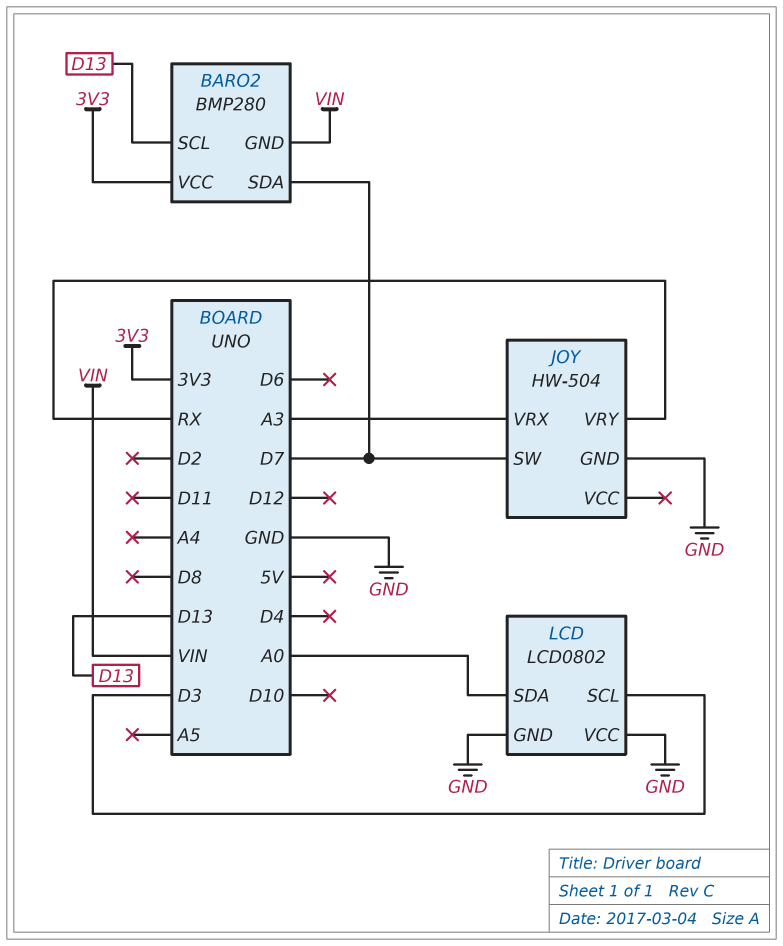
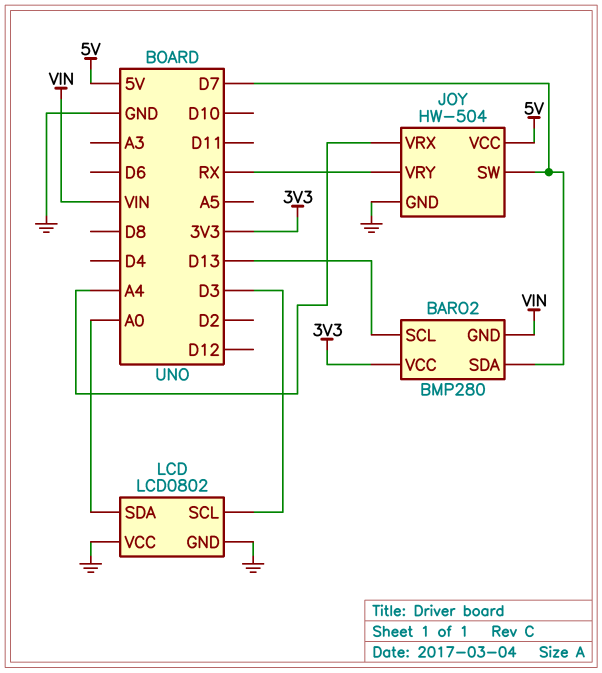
JOY pin VCC: none -> 5V
JOY pin VRX: A3 -> A4

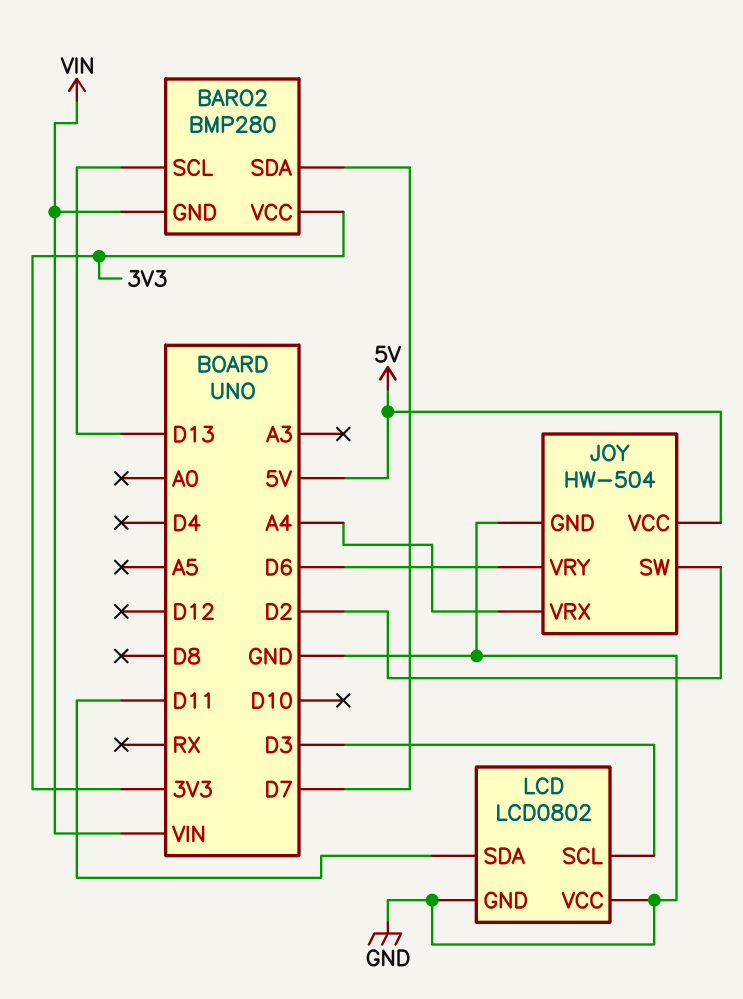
JOY pin SW: D7 -> D2
JOY pin VRY: RX -> D6
LCD pin SDA: A0 -> D11

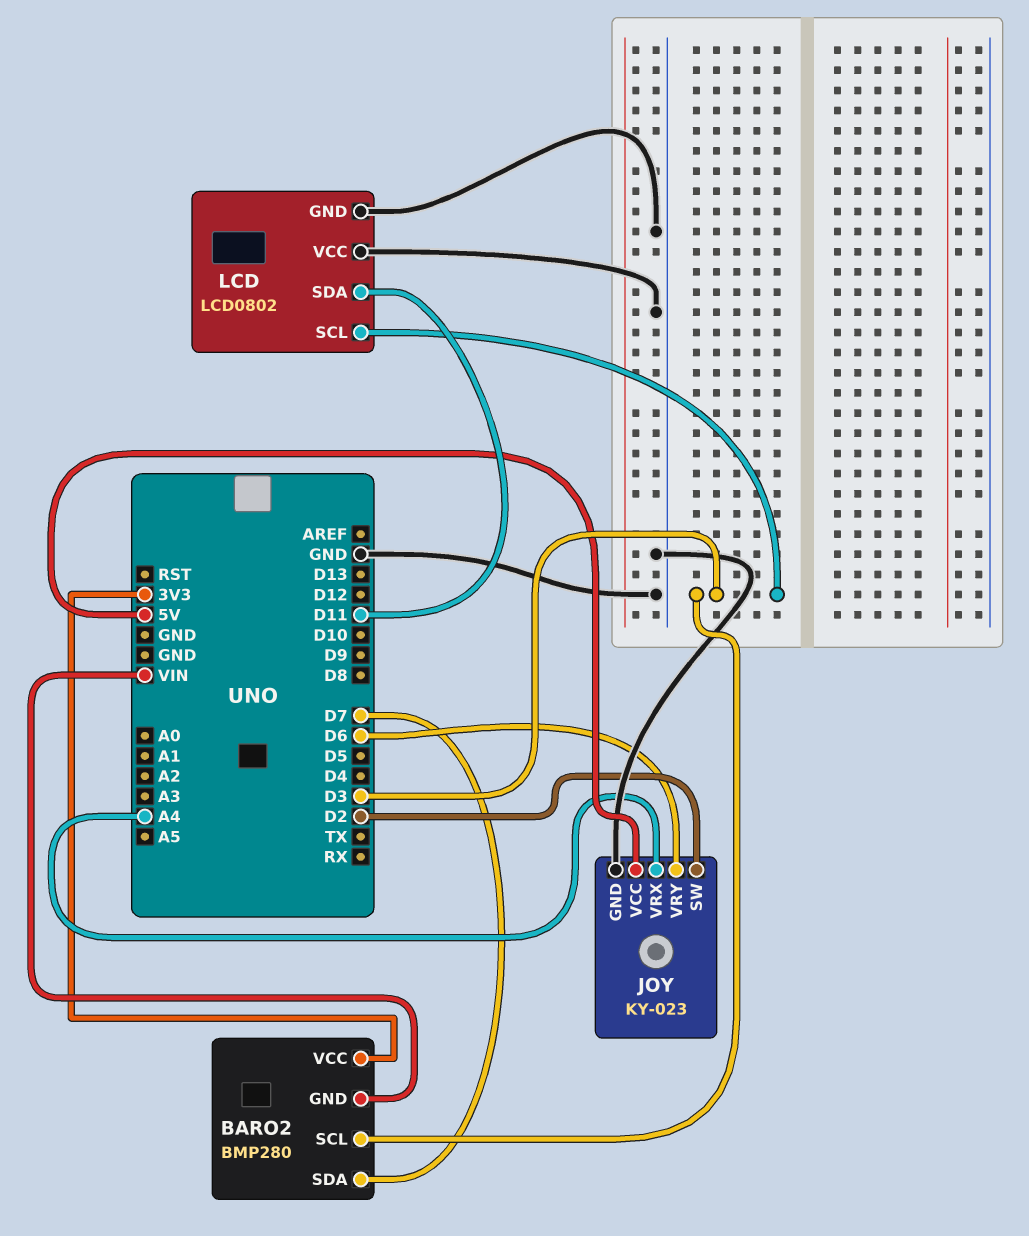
BARO2 pin SCL: D13 -> D3
JOY: HW-504 -> KY-023

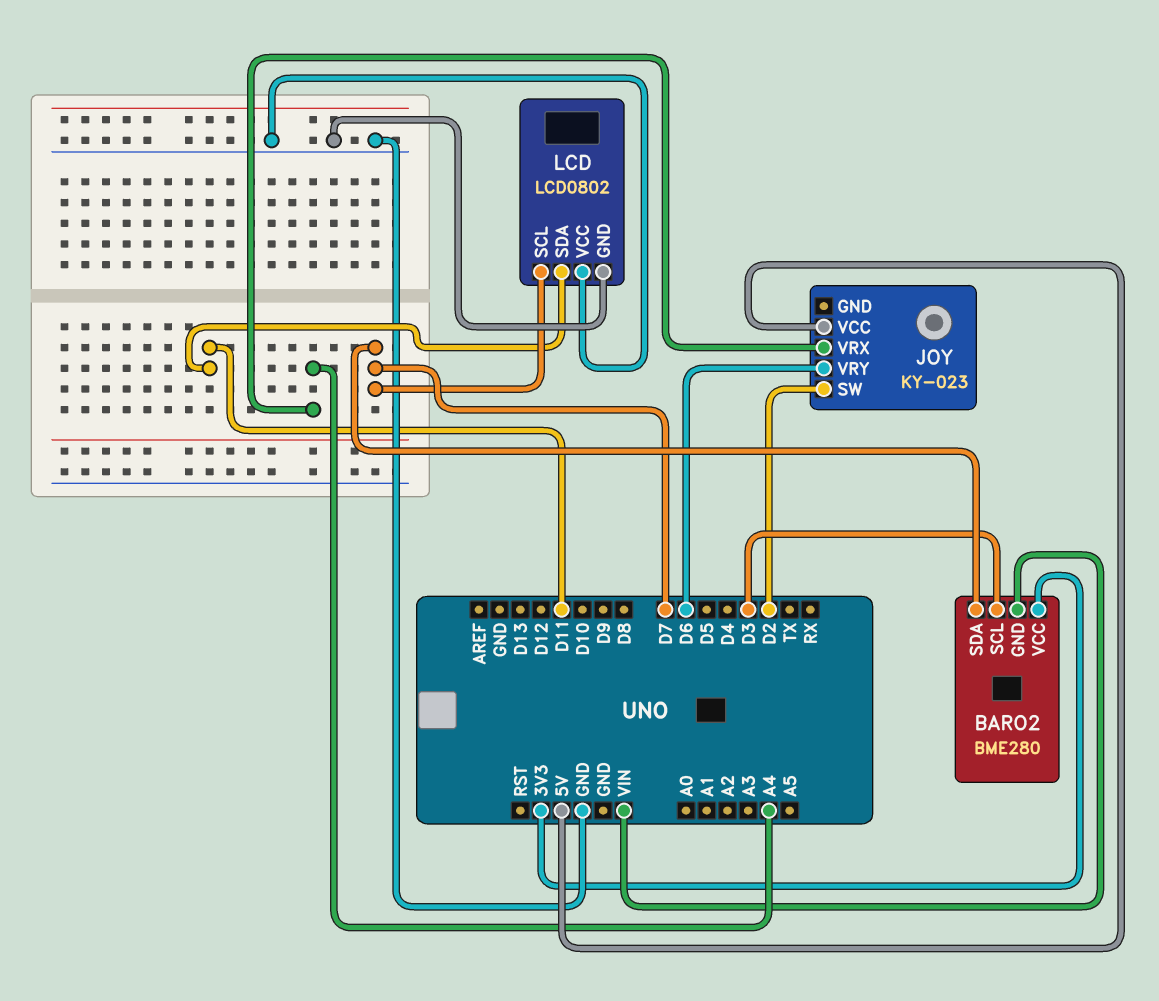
BARO2: BMP280 -> BME280
JOY pin GND: GND -> none
LCD pin SCL: D3 -> D7

